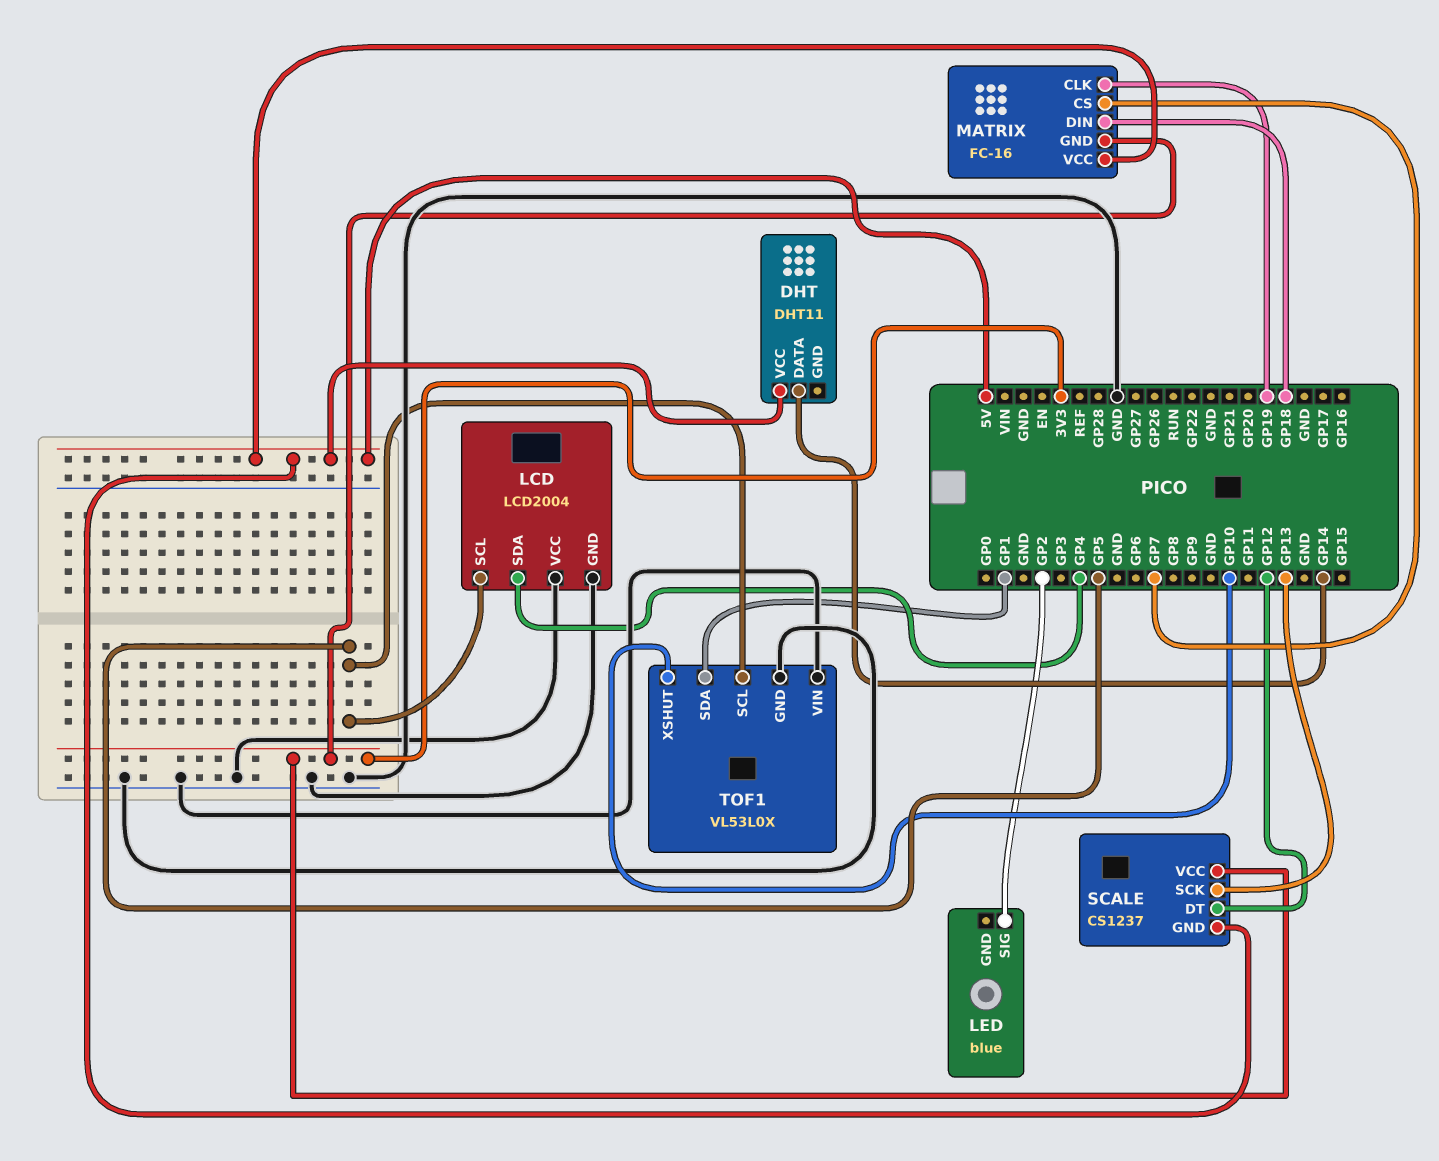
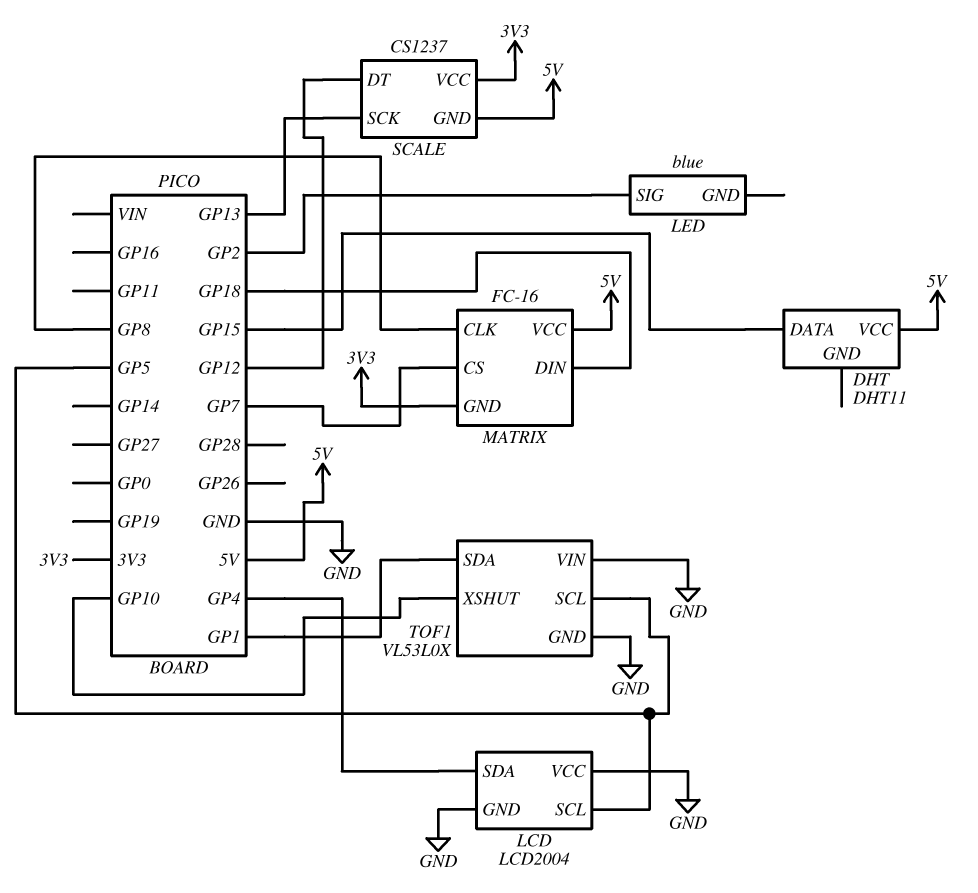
DHT pin DATA: GP14 -> GP15
MATRIX pin CLK: GP19 -> GP8

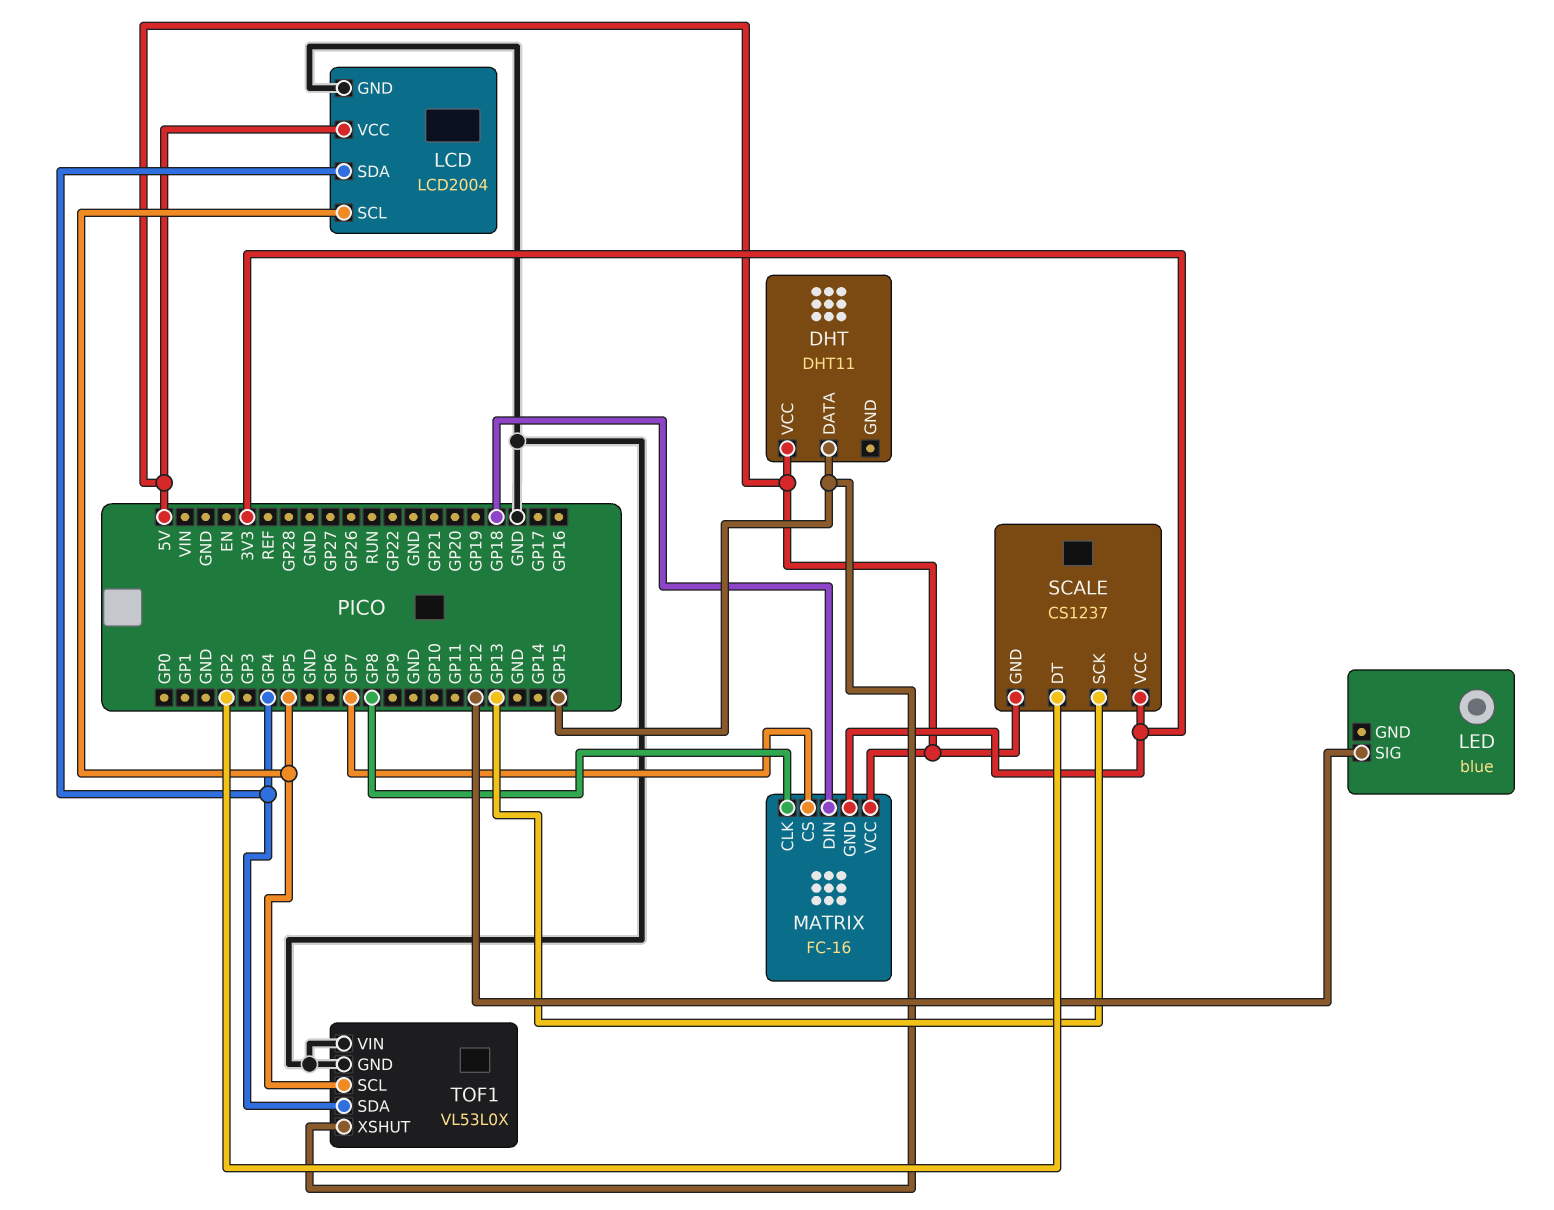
LCD pin VCC: GND -> 5V
LED pin SIG: GP2 -> GP12
SCALE pin DT: GP12 -> GP2
TOF1 pin SDA: GP1 -> GP4
TOF1 pin XSHUT: GP10 -> GP15

